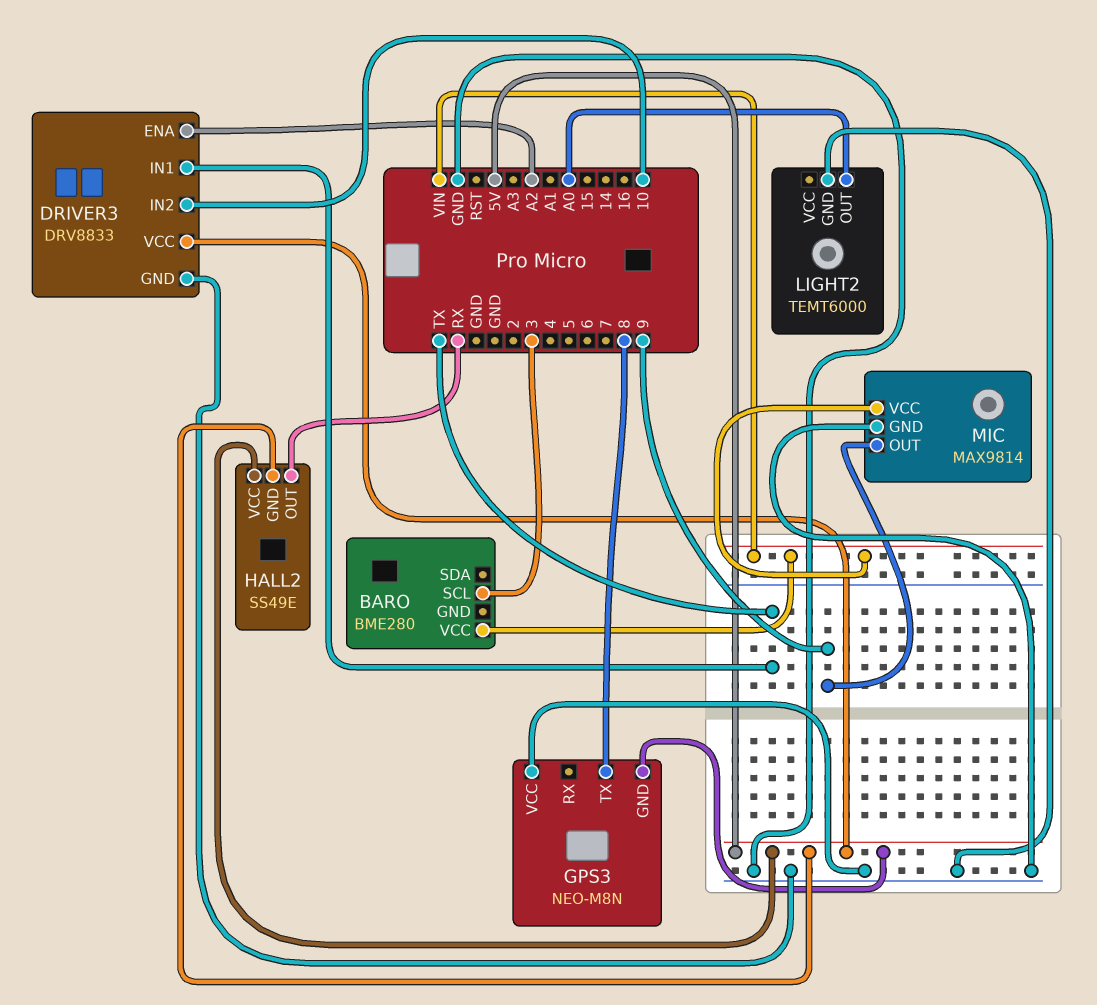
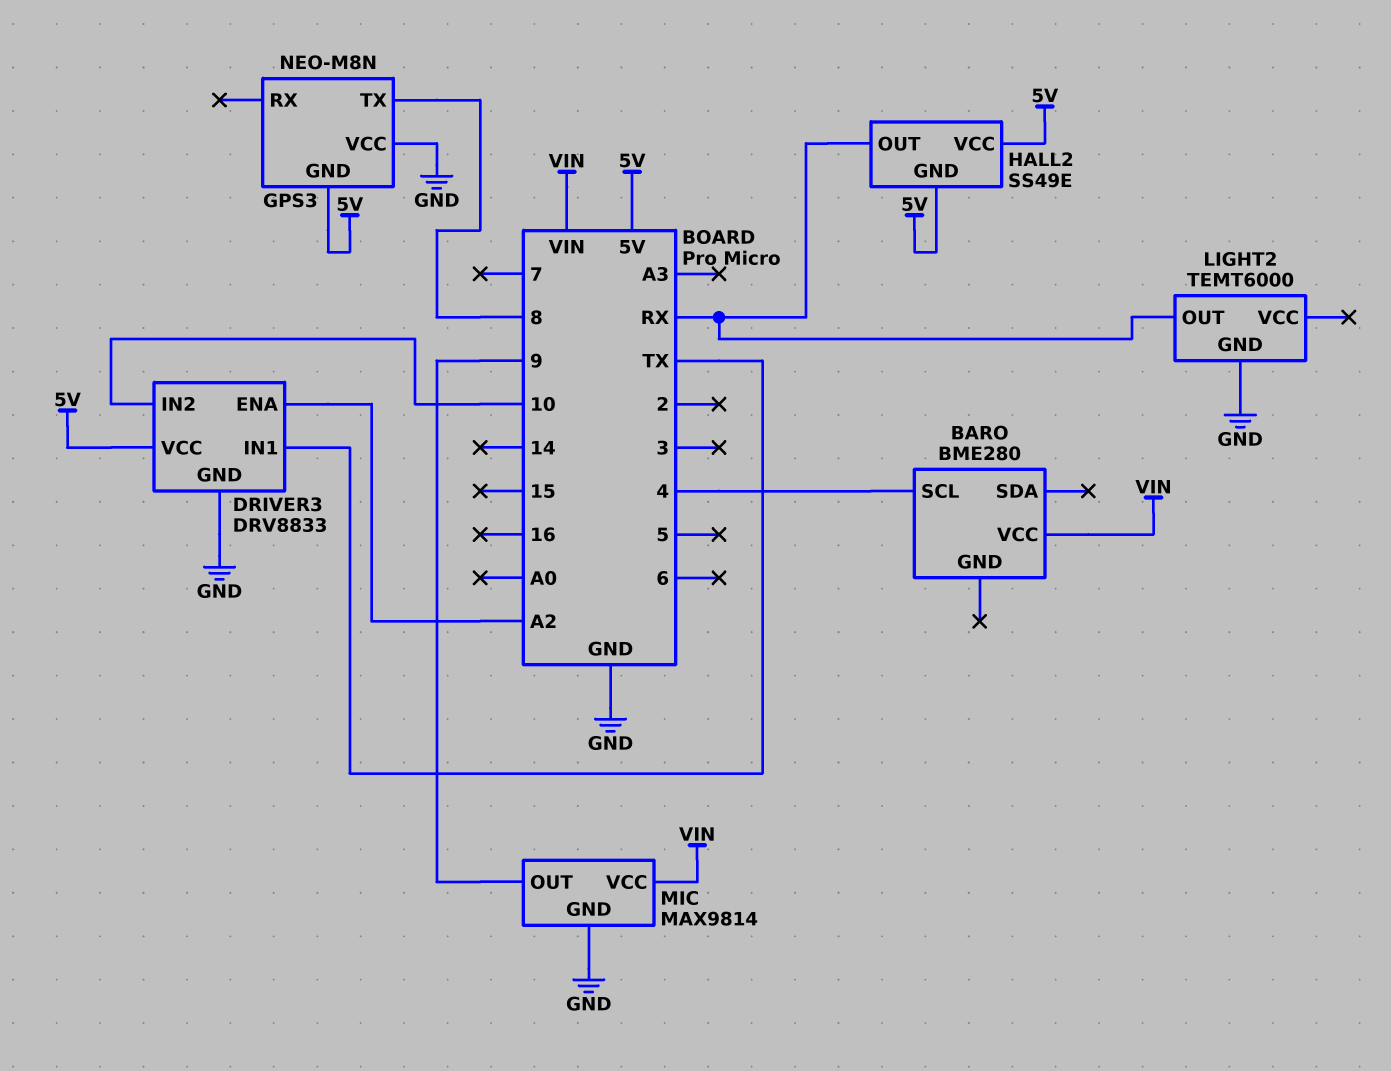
BARO pin SCL: 3 -> 4
LIGHT2 pin OUT: A0 -> RX

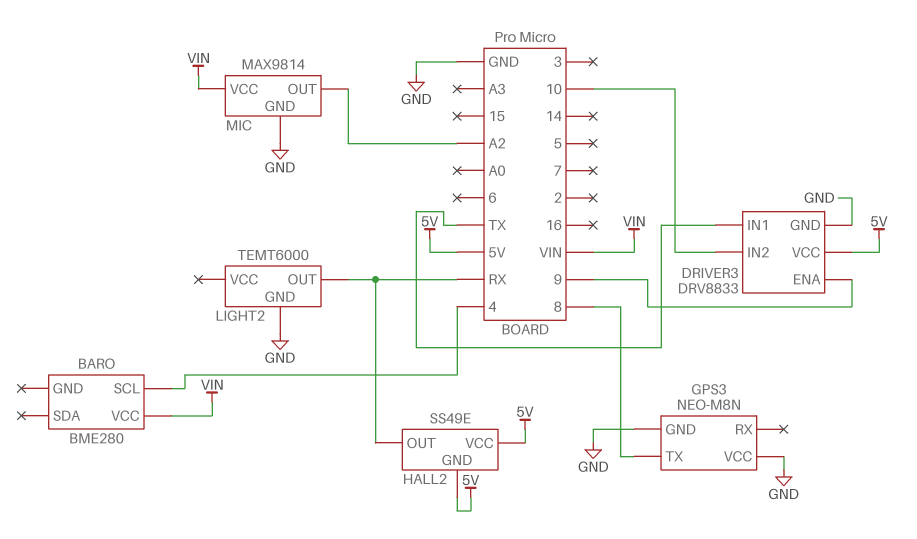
DRIVER3 pin ENA: A2 -> 9
GPS3 pin GND: 5V -> GND
MIC pin OUT: 9 -> A2

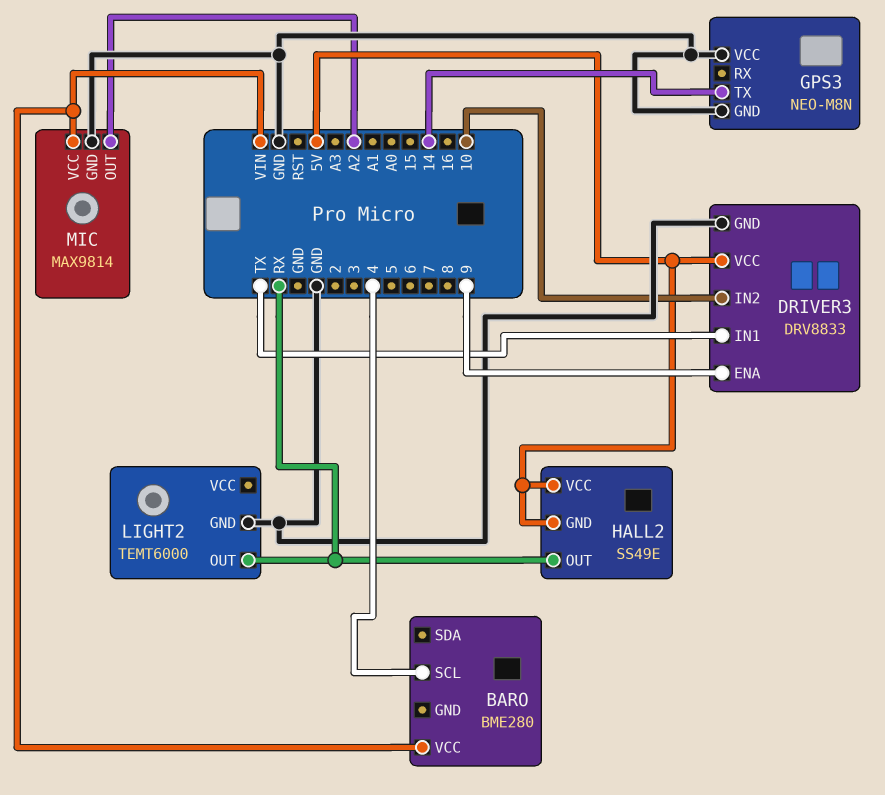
GPS3 pin TX: 8 -> 14

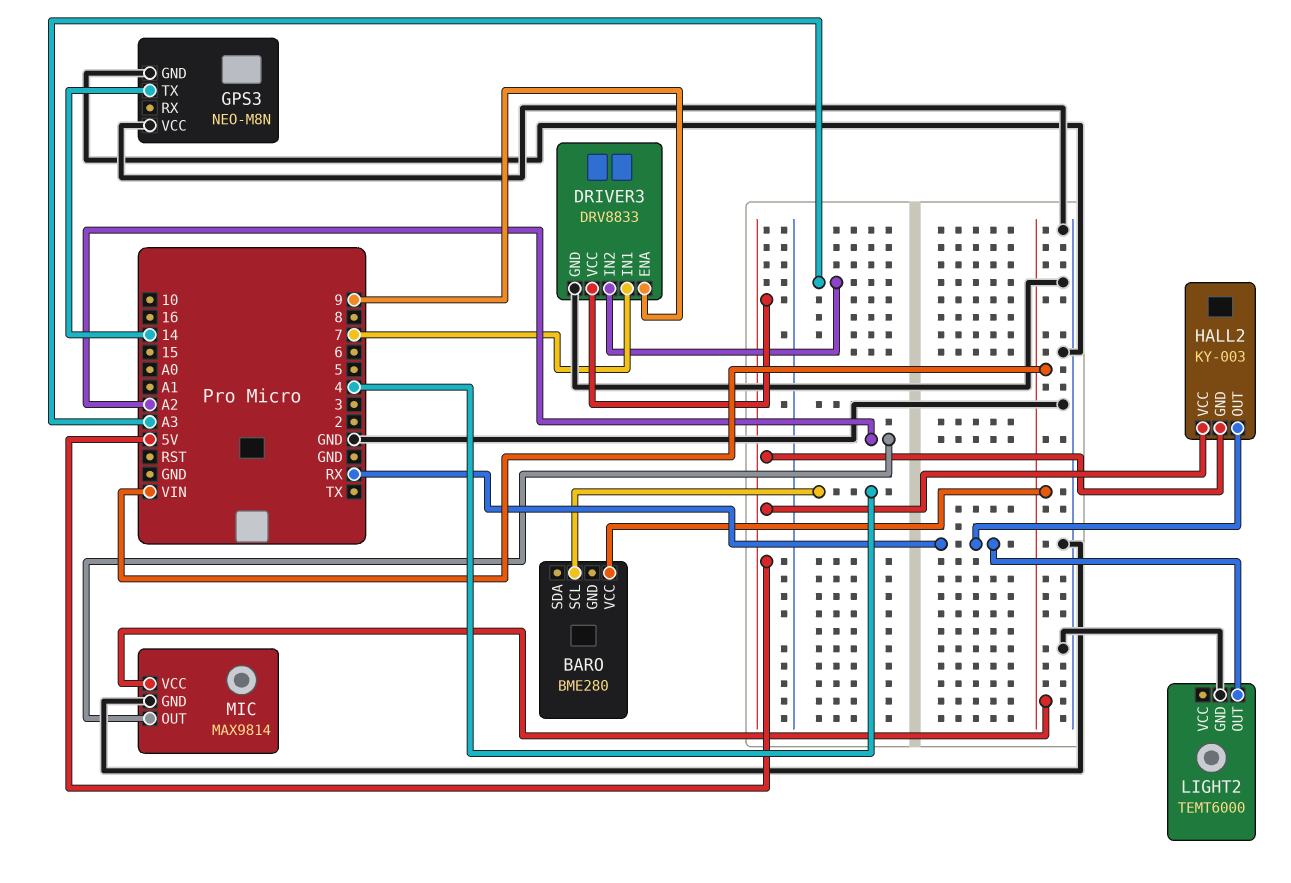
DRIVER3 pin IN1: TX -> 7
DRIVER3 pin IN2: 10 -> A3
HALL2: SS49E -> KY-003

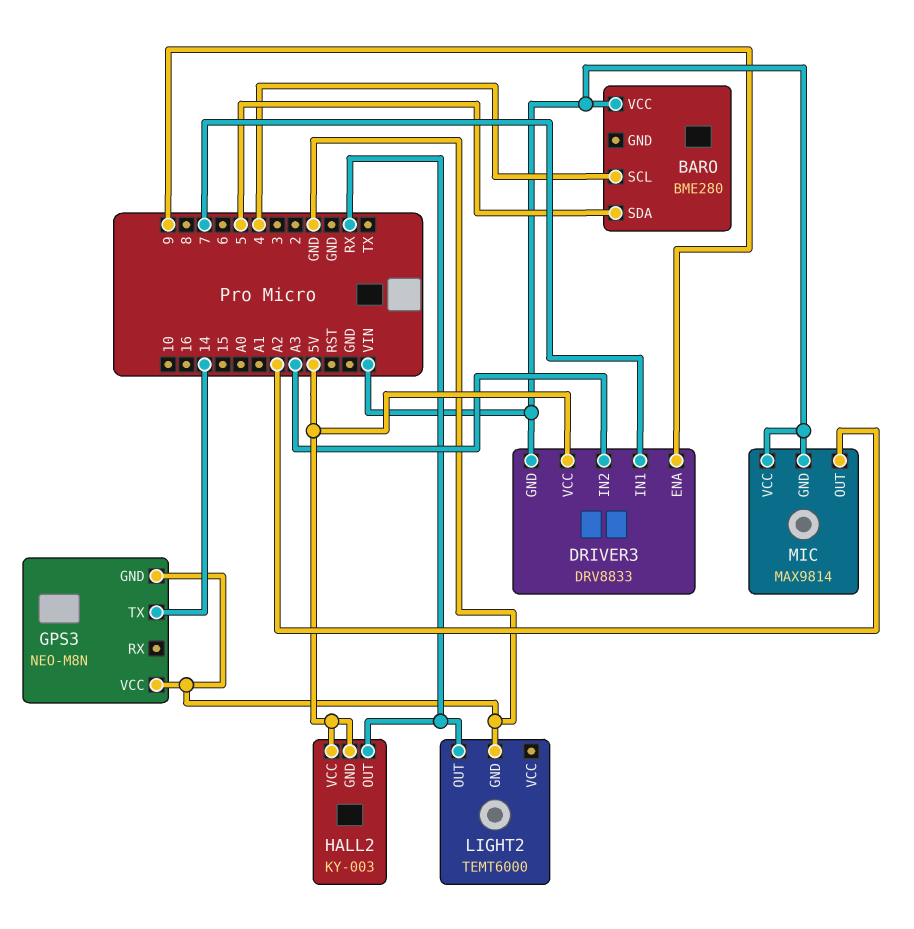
BARO pin SDA: none -> 5
DRIVER3 pin GND: GND -> VIN
MIC pin GND: GND -> VIN

